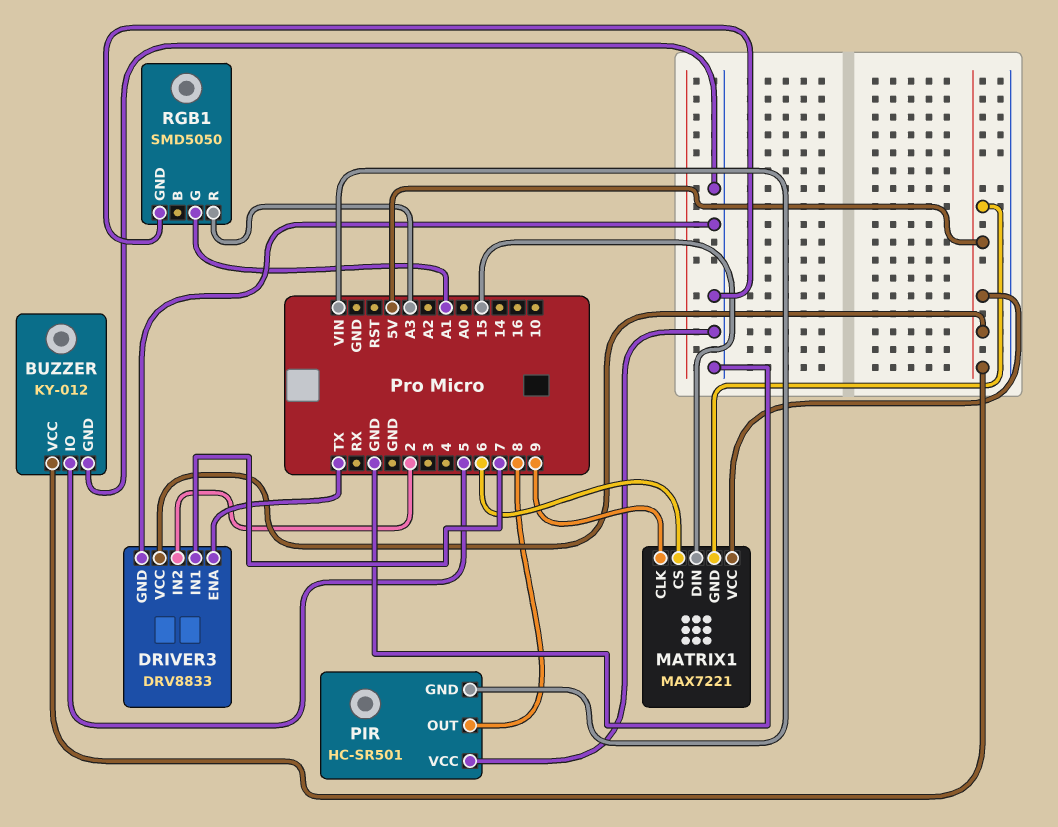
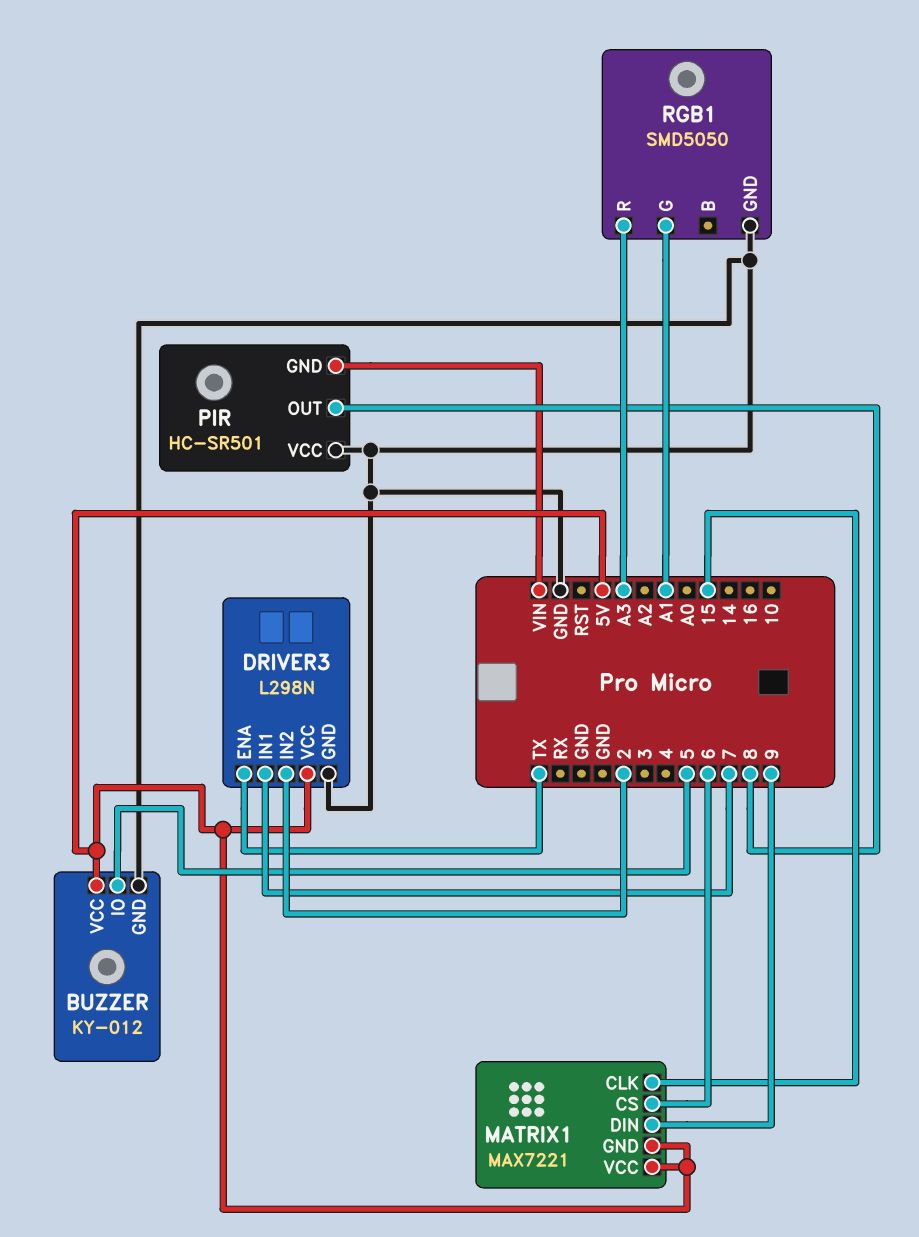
DRIVER3: DRV8833 -> L298N
MATRIX1 pin CLK: 9 -> 15
MATRIX1 pin DIN: 15 -> 9

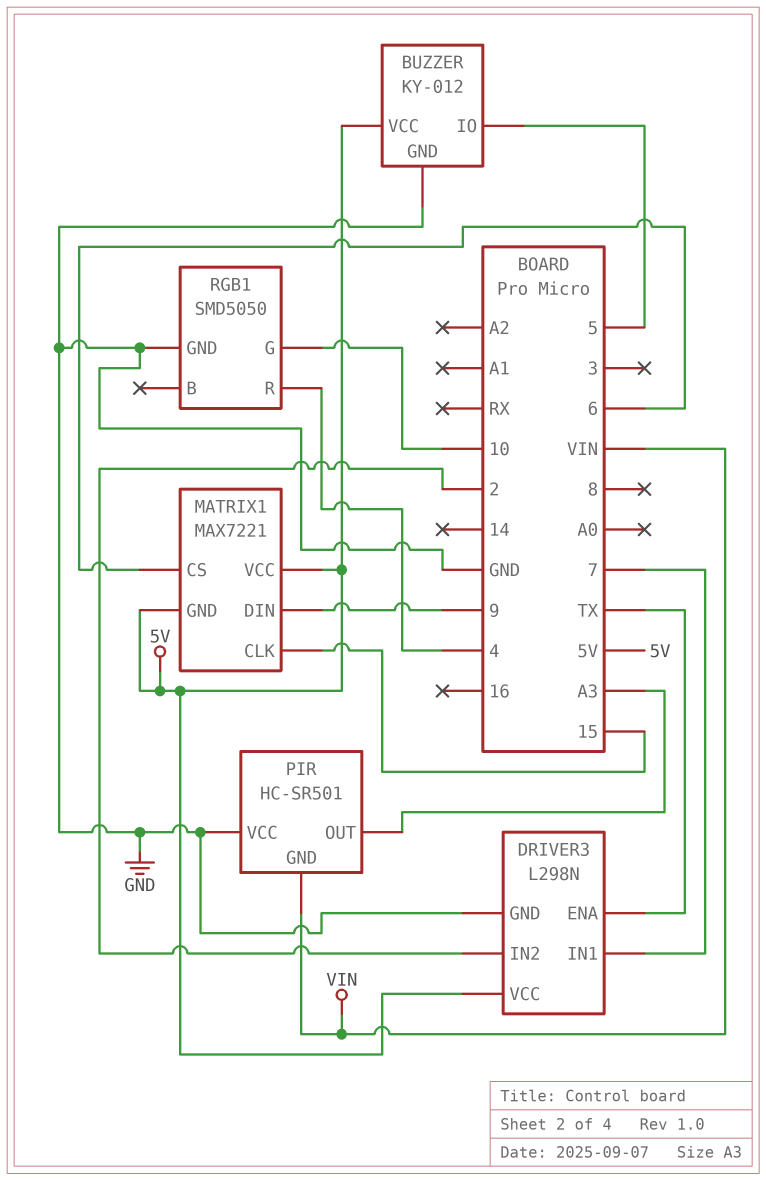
PIR pin OUT: 8 -> A3
RGB1 pin G: A1 -> 10
RGB1 pin R: A3 -> 4

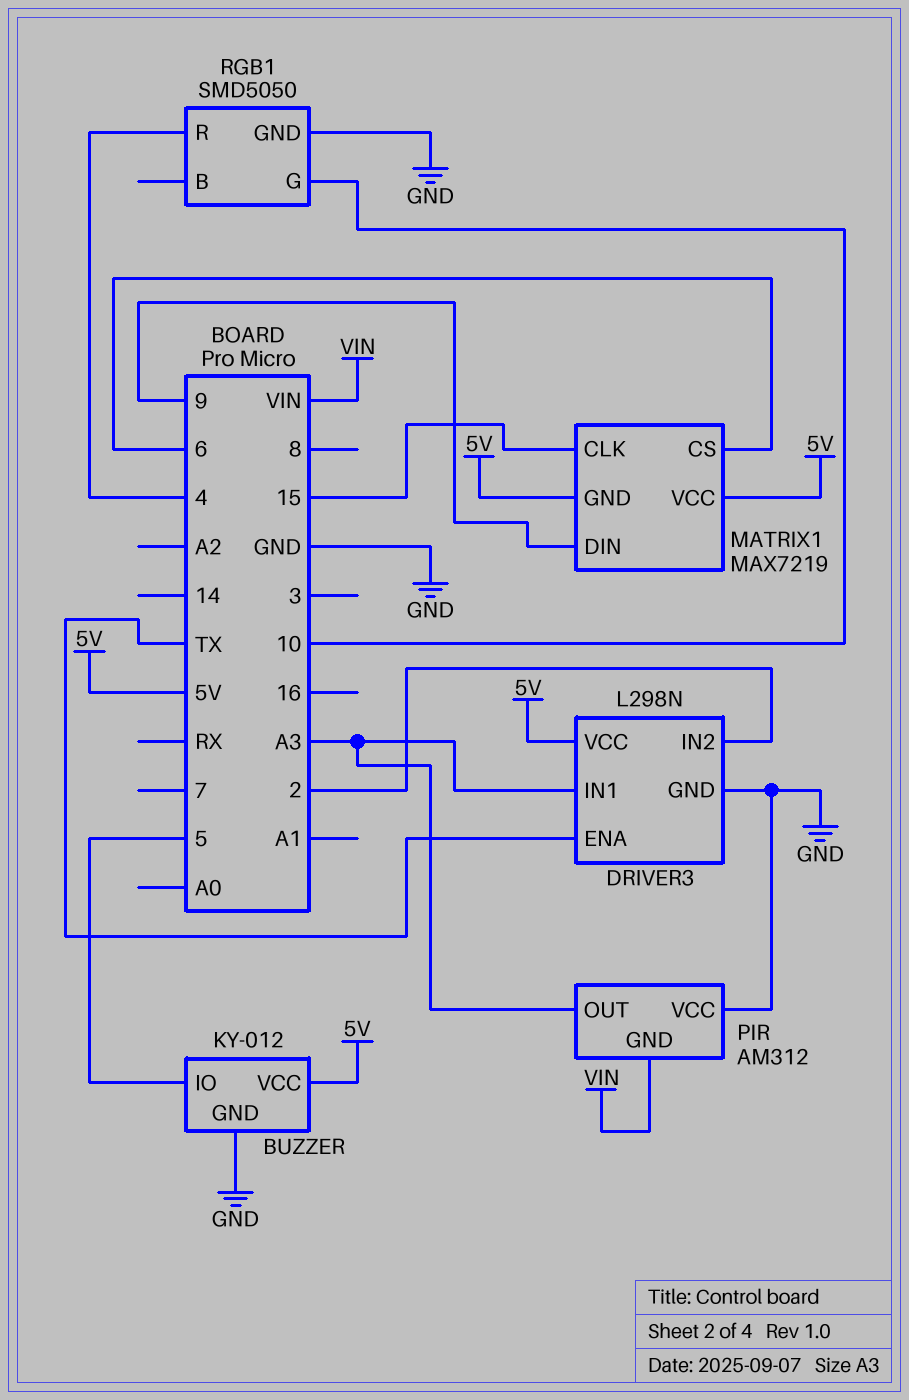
DRIVER3 pin IN1: 7 -> A3
MATRIX1: MAX7221 -> MAX7219
PIR: HC-SR501 -> AM312

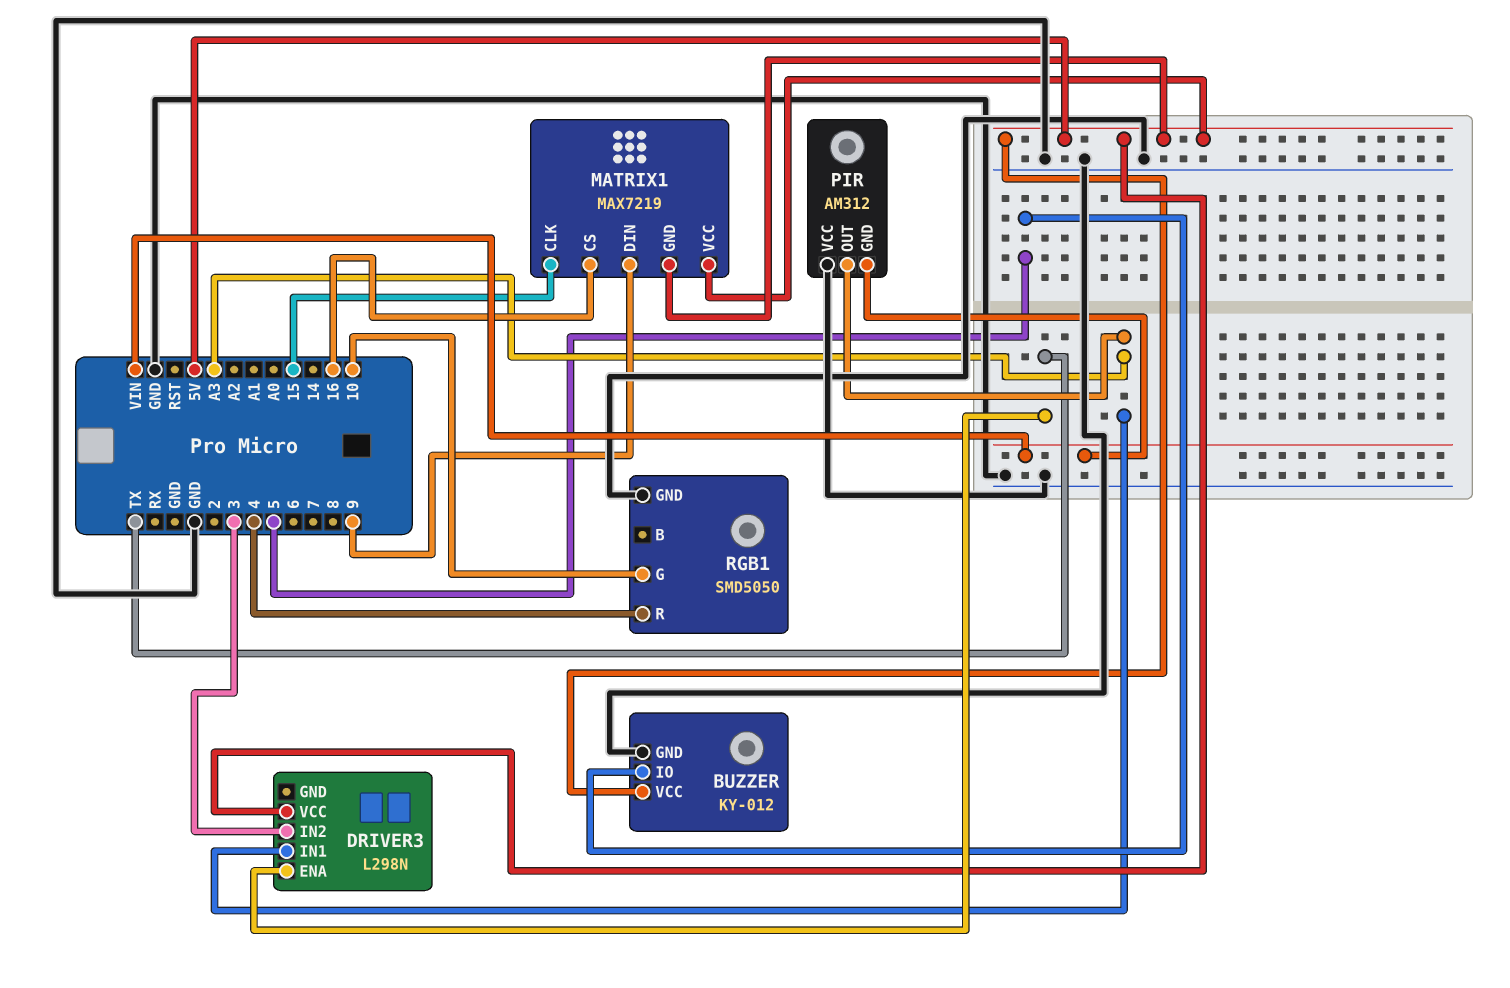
DRIVER3 pin GND: GND -> none
DRIVER3 pin IN2: 2 -> 3
MATRIX1 pin CS: 6 -> 16

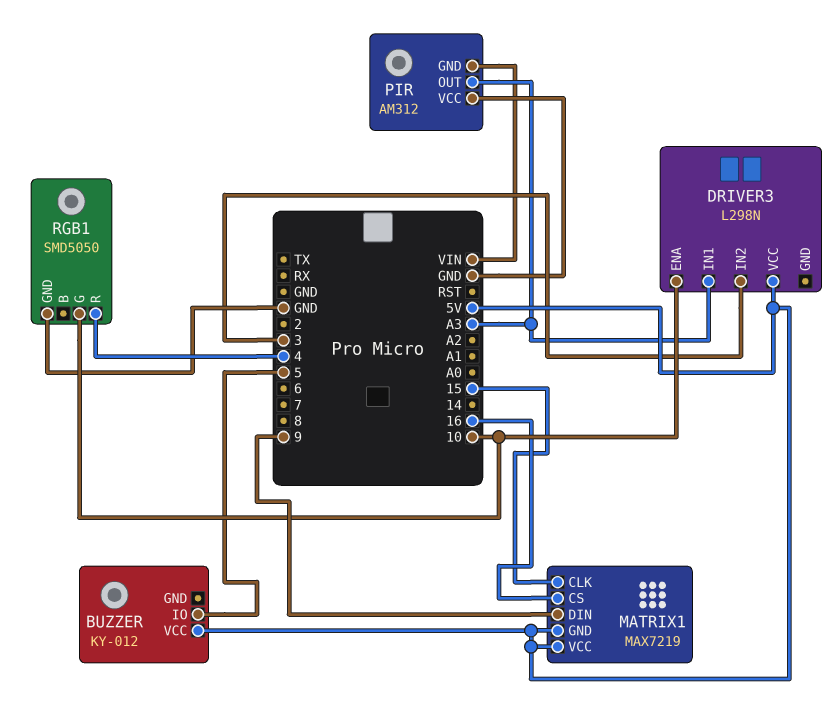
BUZZER pin GND: GND -> none
DRIVER3 pin ENA: TX -> 10

